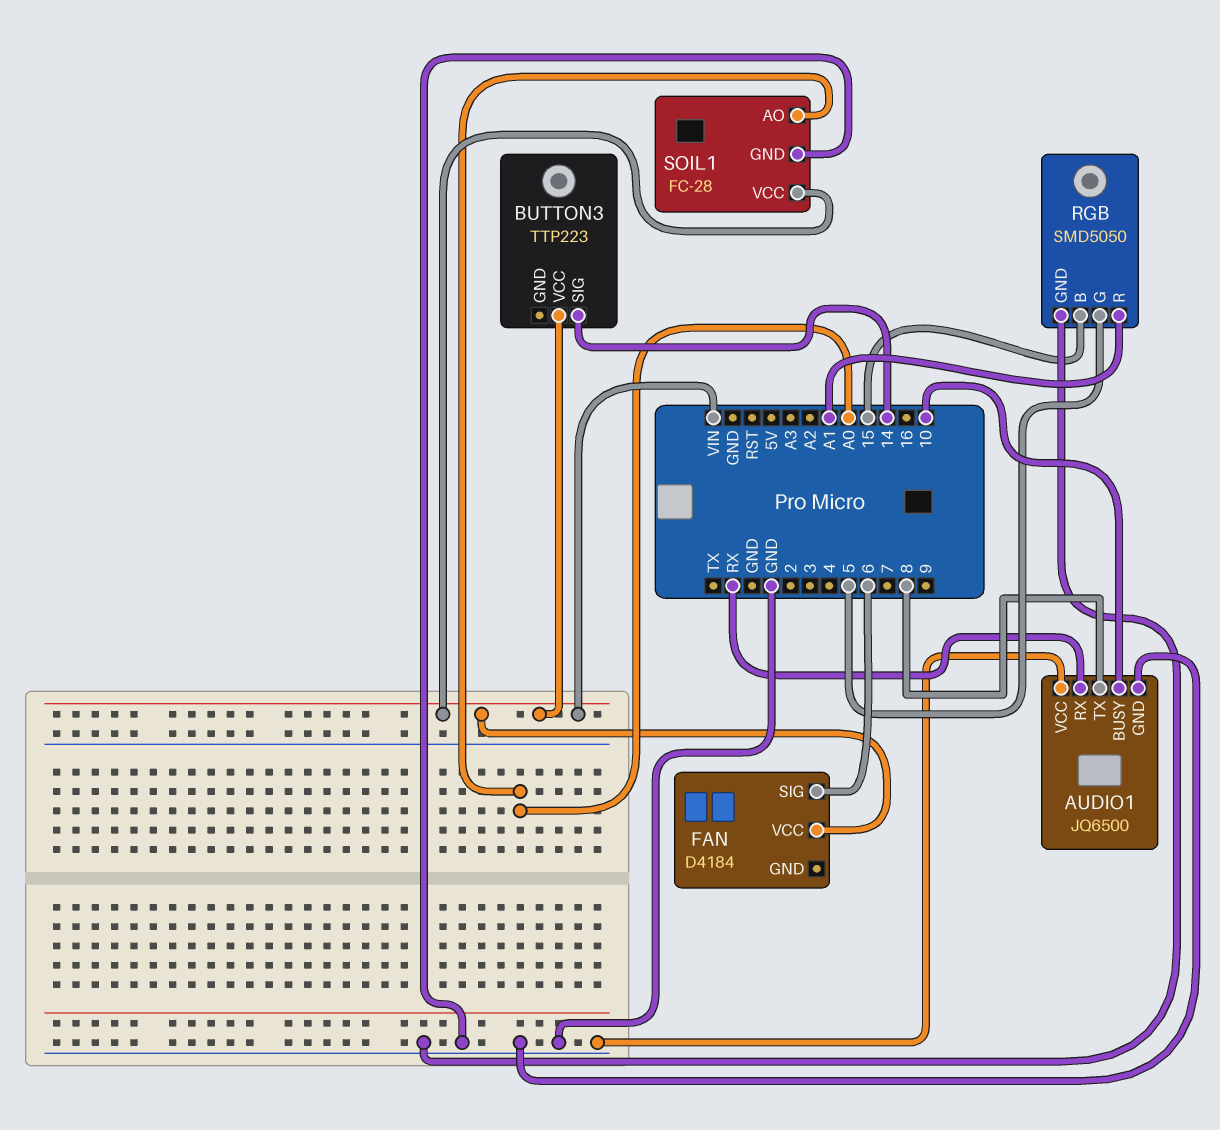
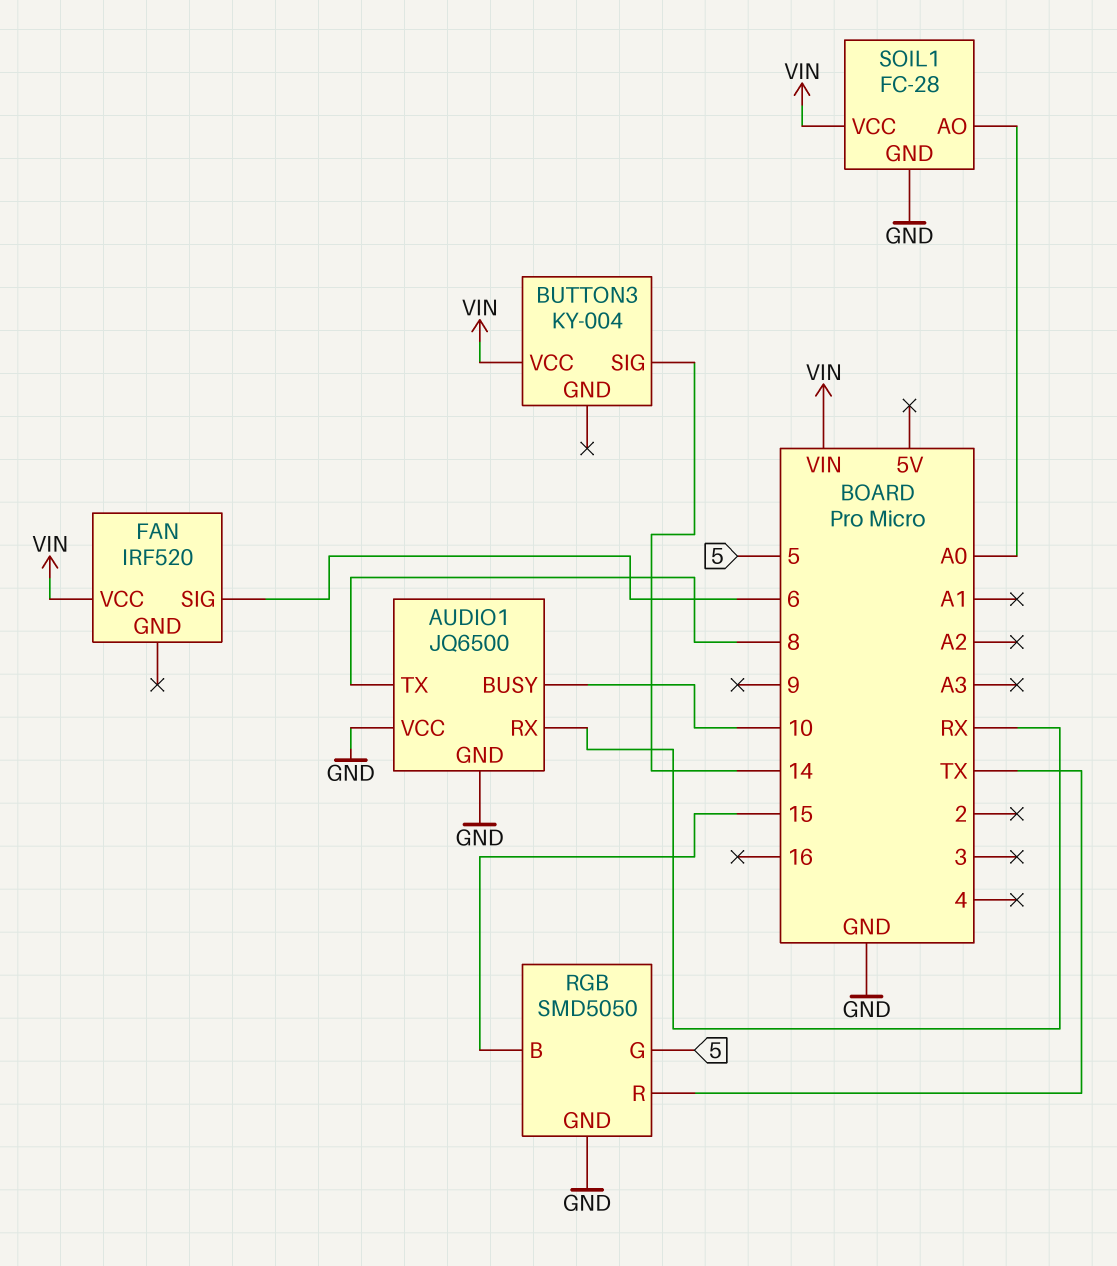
BUTTON3: TTP223 -> KY-004
FAN: D4184 -> IRF520
RGB pin R: A1 -> TX

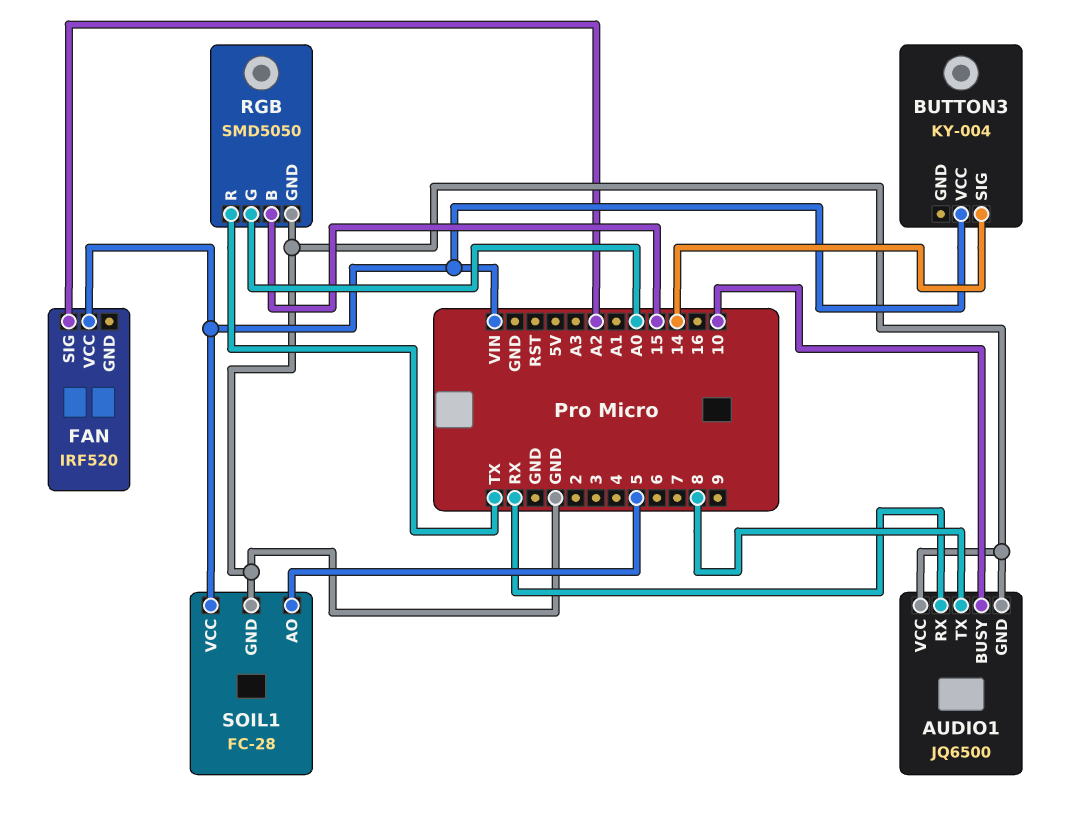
FAN pin SIG: 6 -> A2
RGB pin G: 5 -> A0
SOIL1 pin AO: A0 -> 5

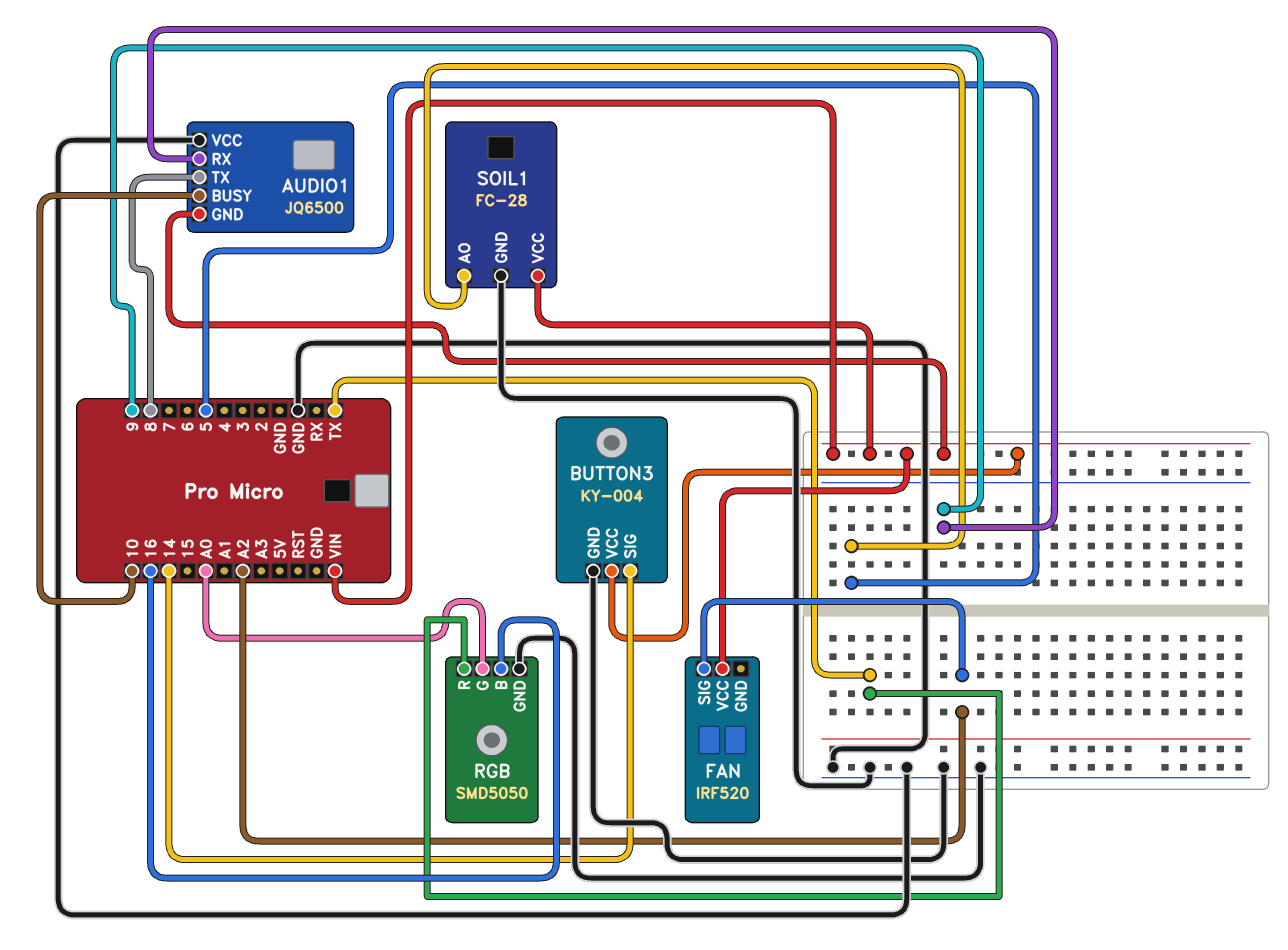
AUDIO1 pin GND: GND -> VIN
AUDIO1 pin RX: RX -> 9
BUTTON3 pin GND: none -> GND
RGB pin B: 15 -> 16

